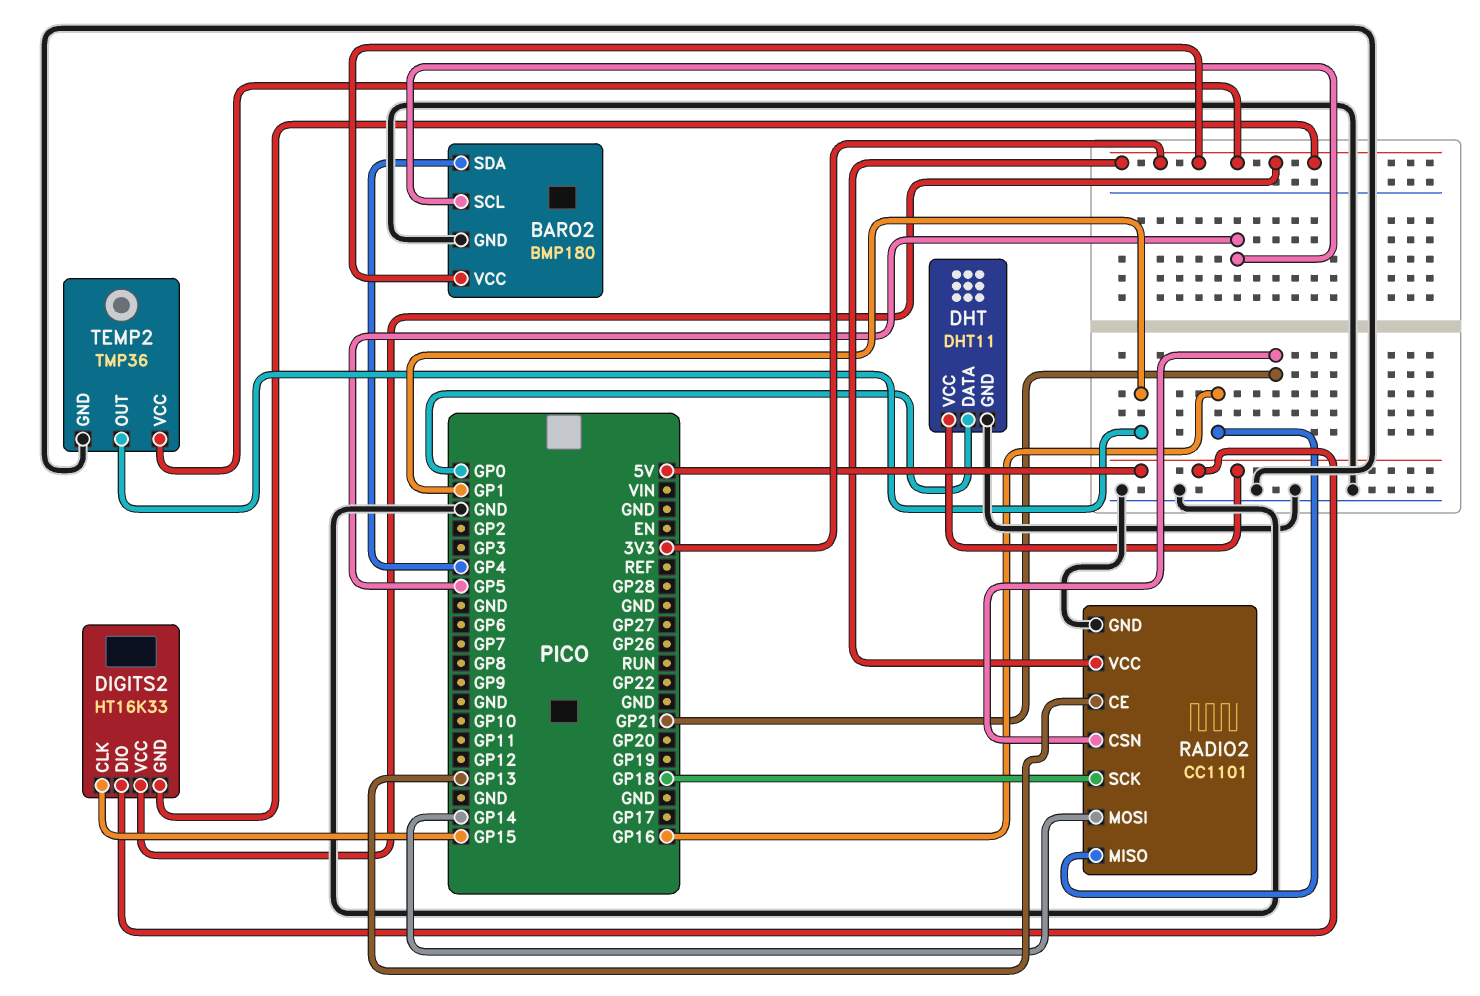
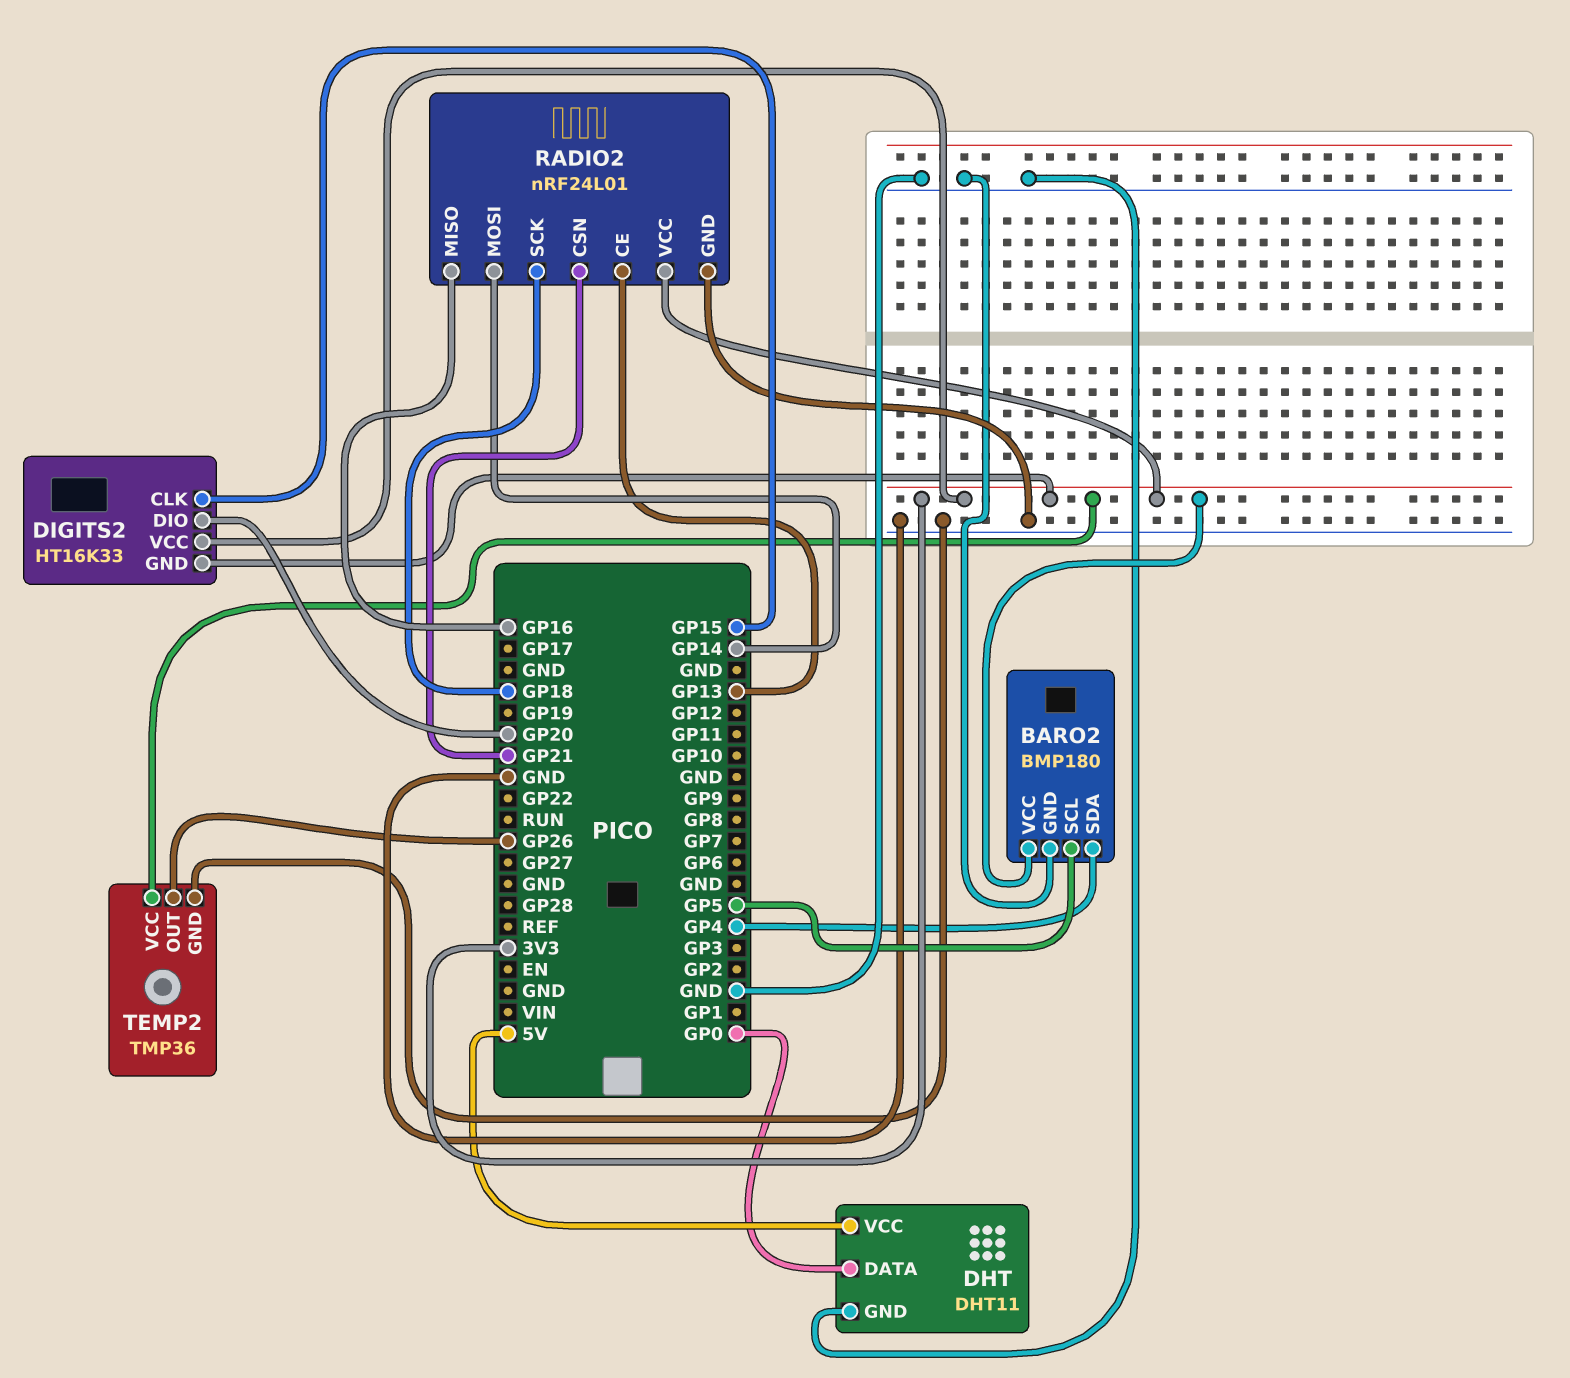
DIGITS2 pin DIO: 5V -> GP20
RADIO2: CC1101 -> nRF24L01
TEMP2 pin OUT: GP1 -> GP26

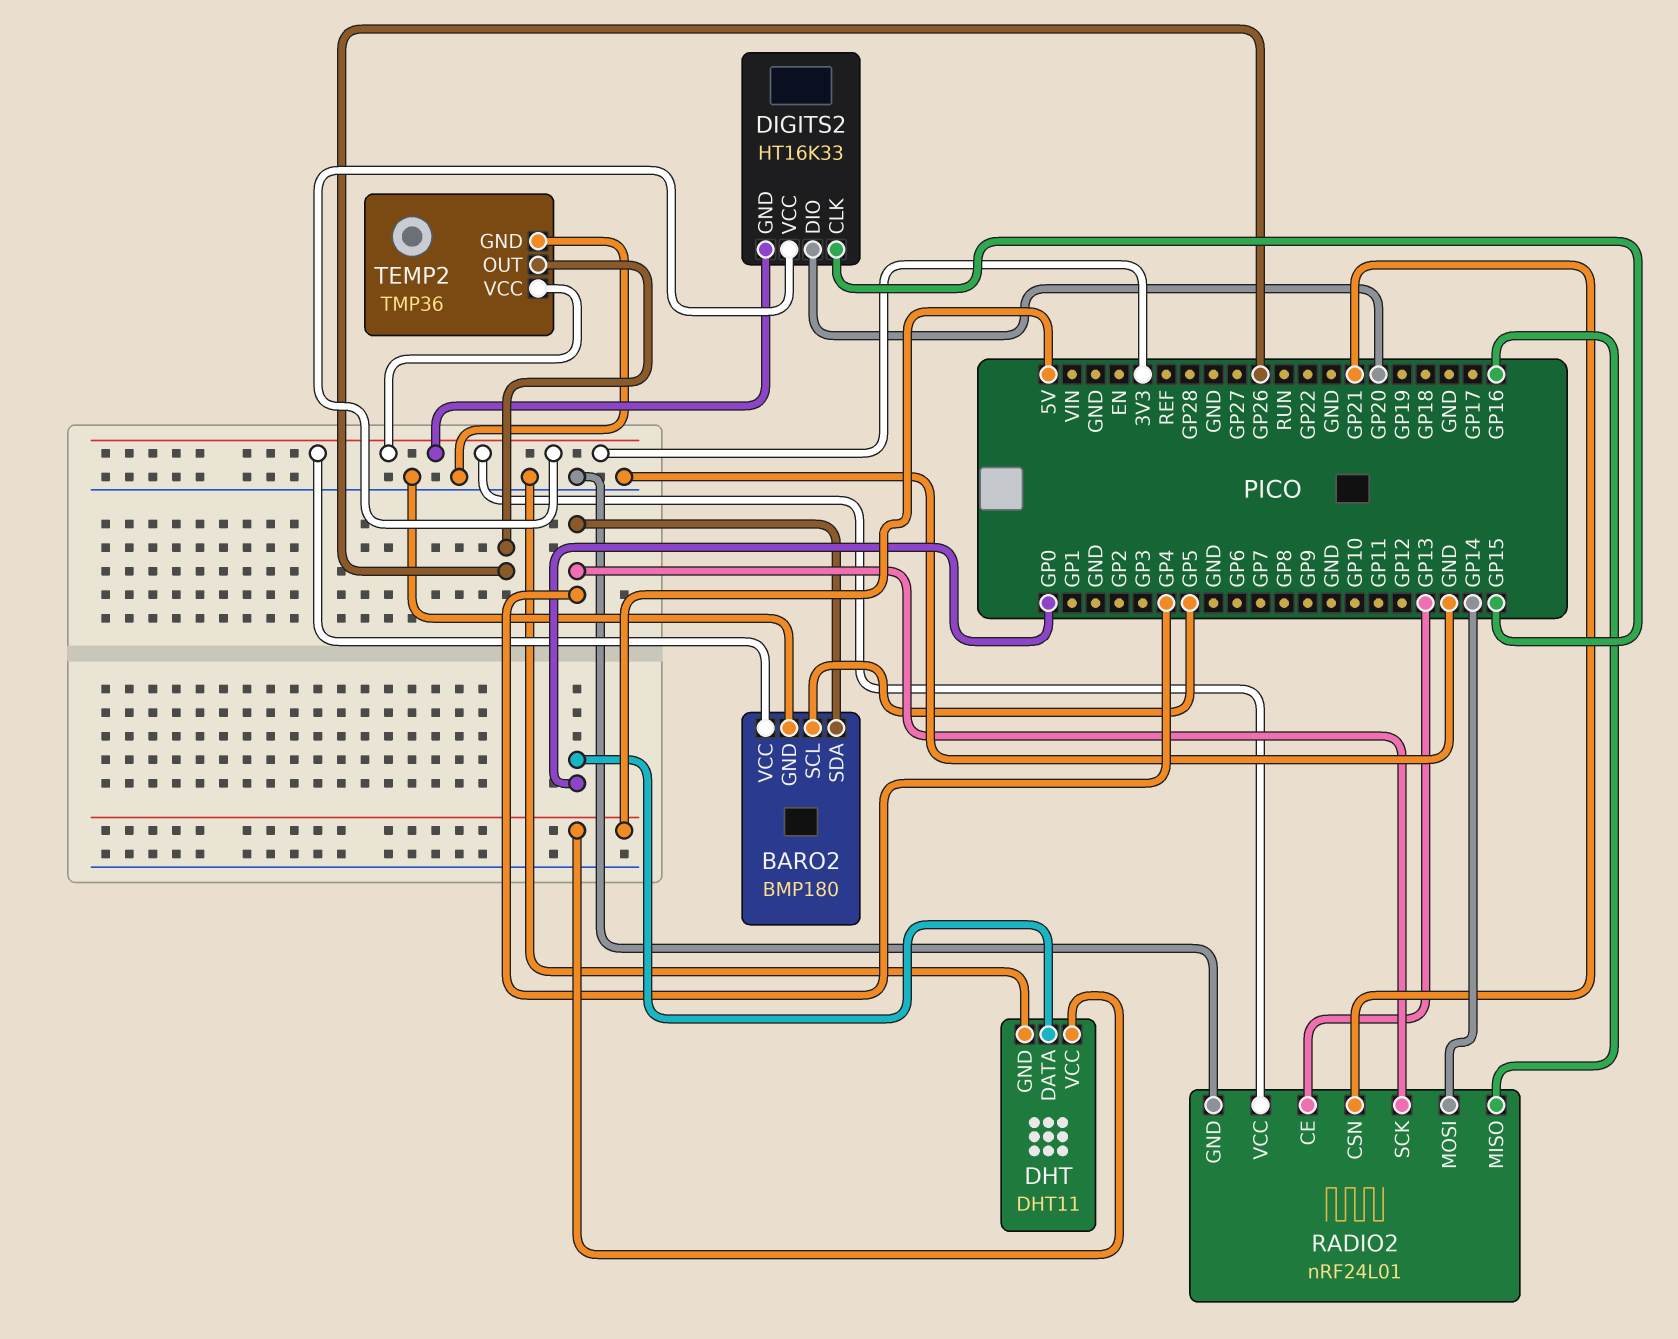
RADIO2 pin SCK: GP18 -> GP4

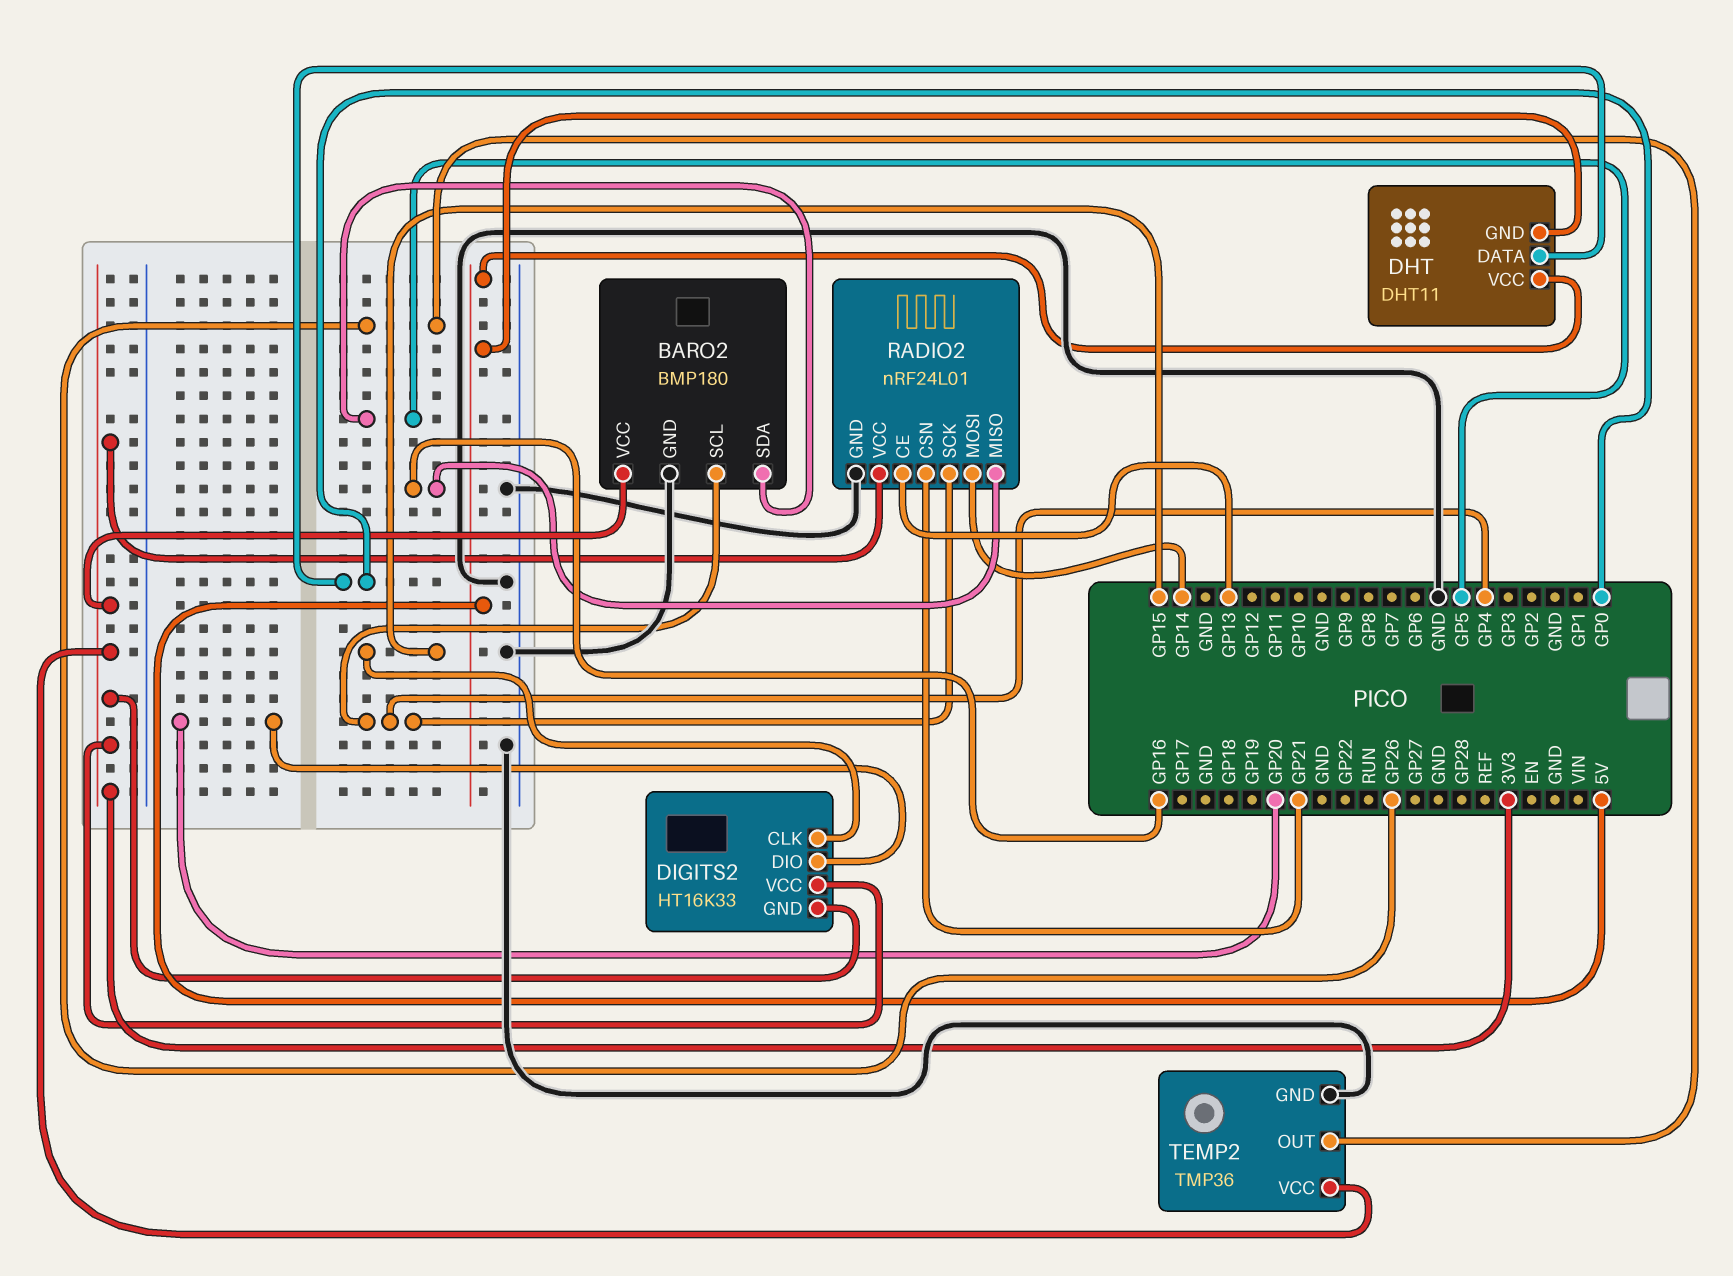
BARO2 pin SCL: GP5 -> GP4
BARO2 pin SDA: GP4 -> GP5
DHT pin GND: GND -> 5V

